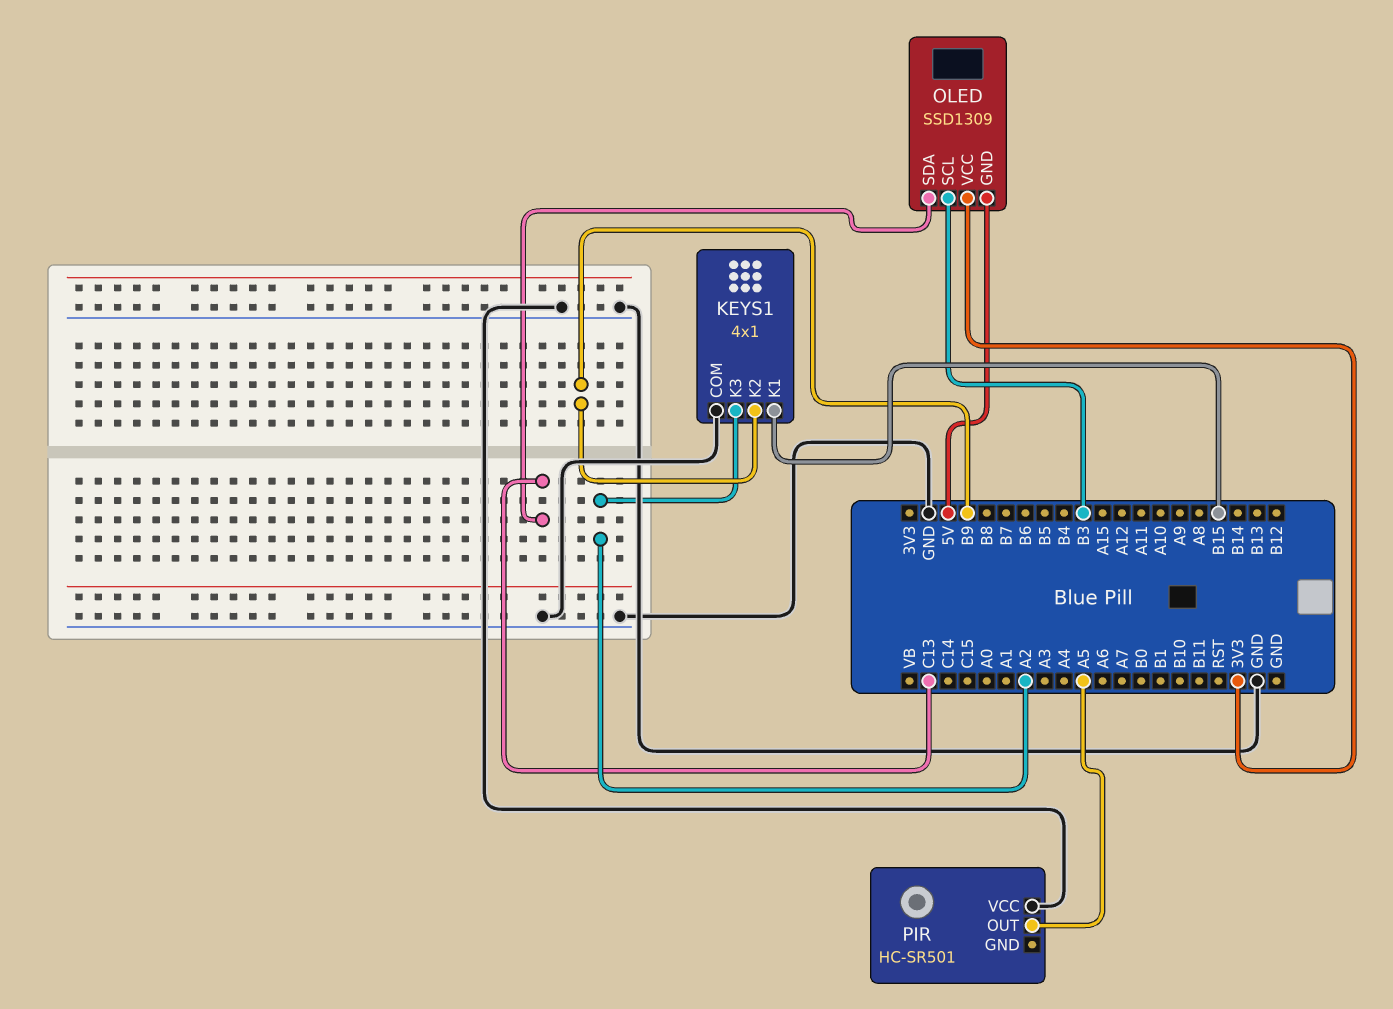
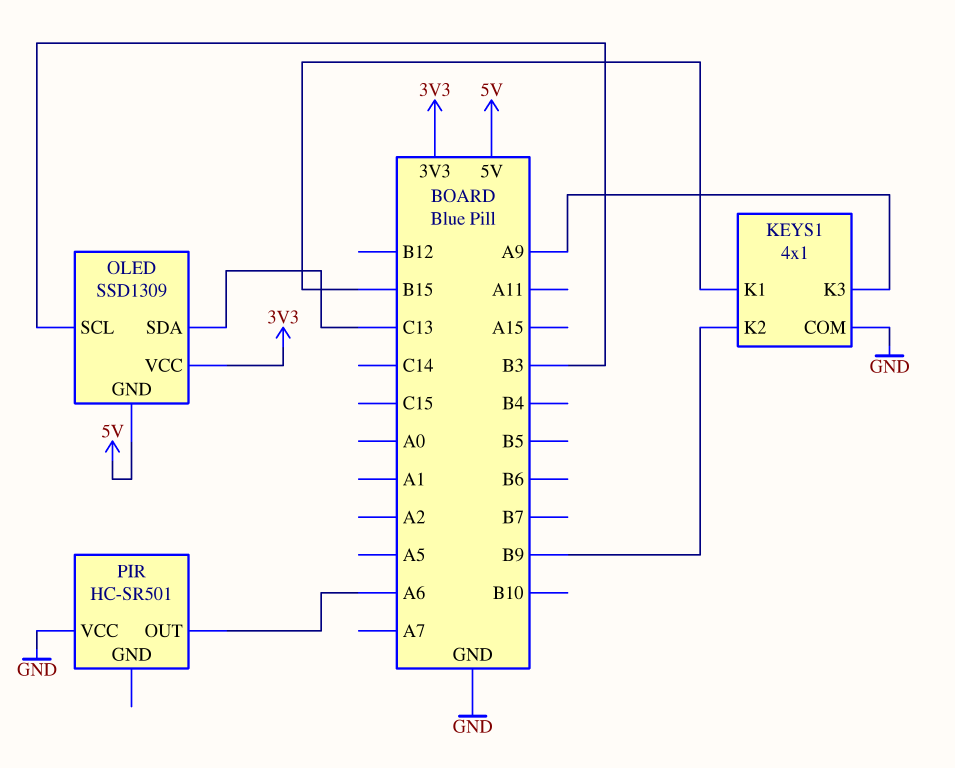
KEYS1 pin K3: A2 -> A9
PIR pin OUT: A5 -> A6

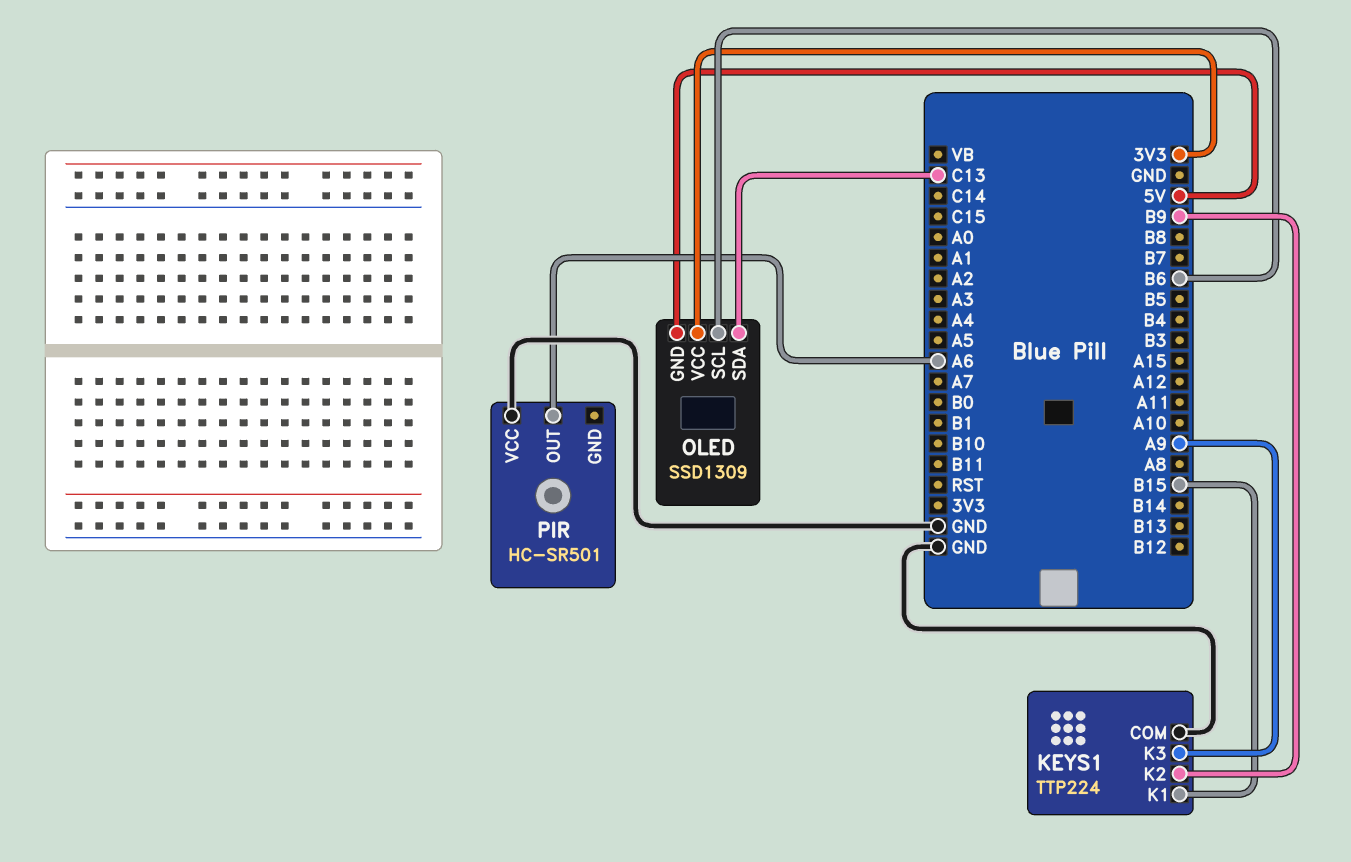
KEYS1: 4x1 -> TTP224
OLED pin SCL: B3 -> B6

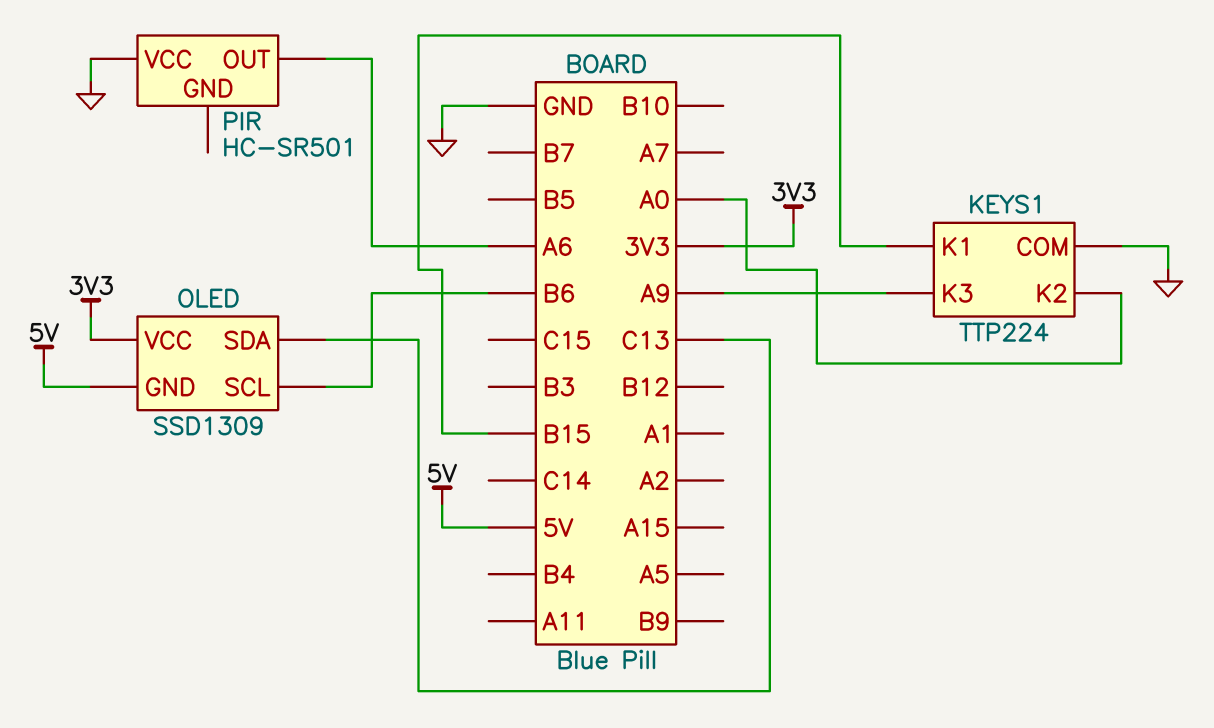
KEYS1 pin K2: B9 -> A0

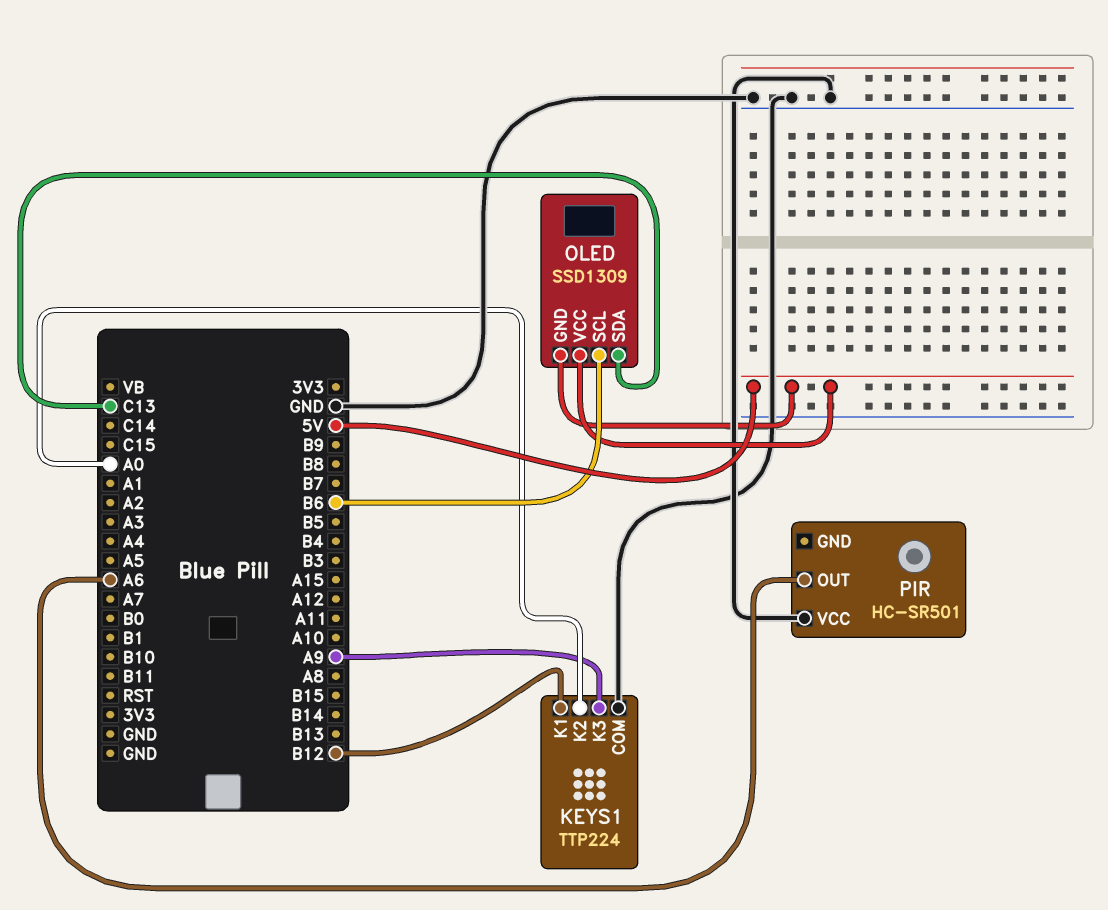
KEYS1 pin K1: B15 -> B12
OLED pin VCC: 3V3 -> 5V

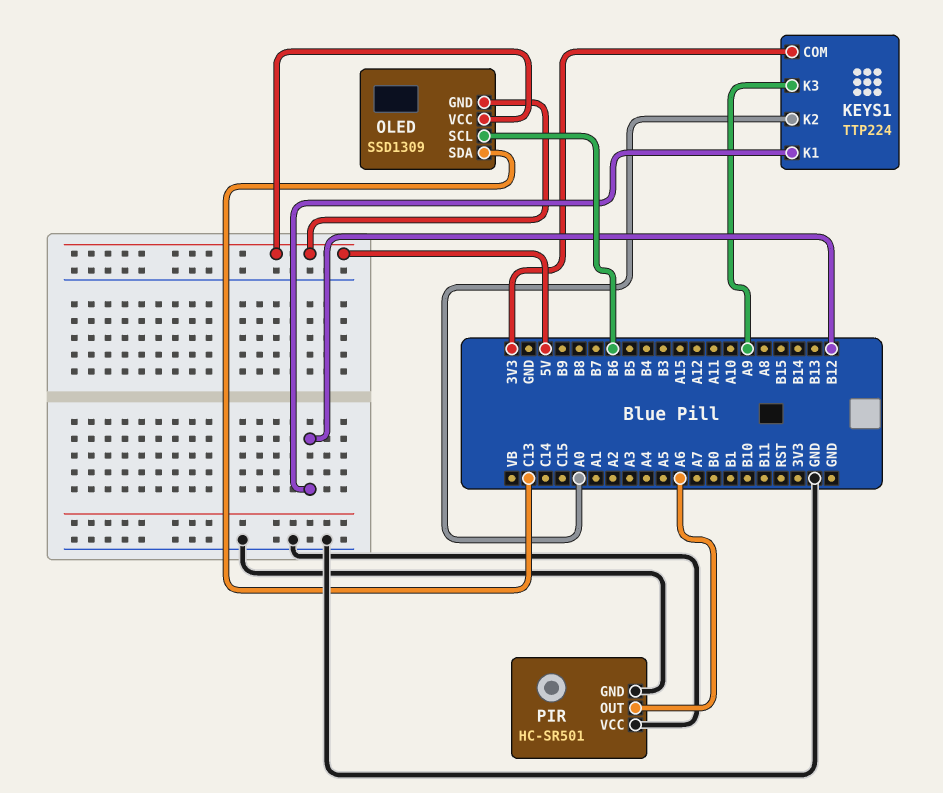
KEYS1 pin COM: GND -> 3V3
PIR pin GND: none -> GND

